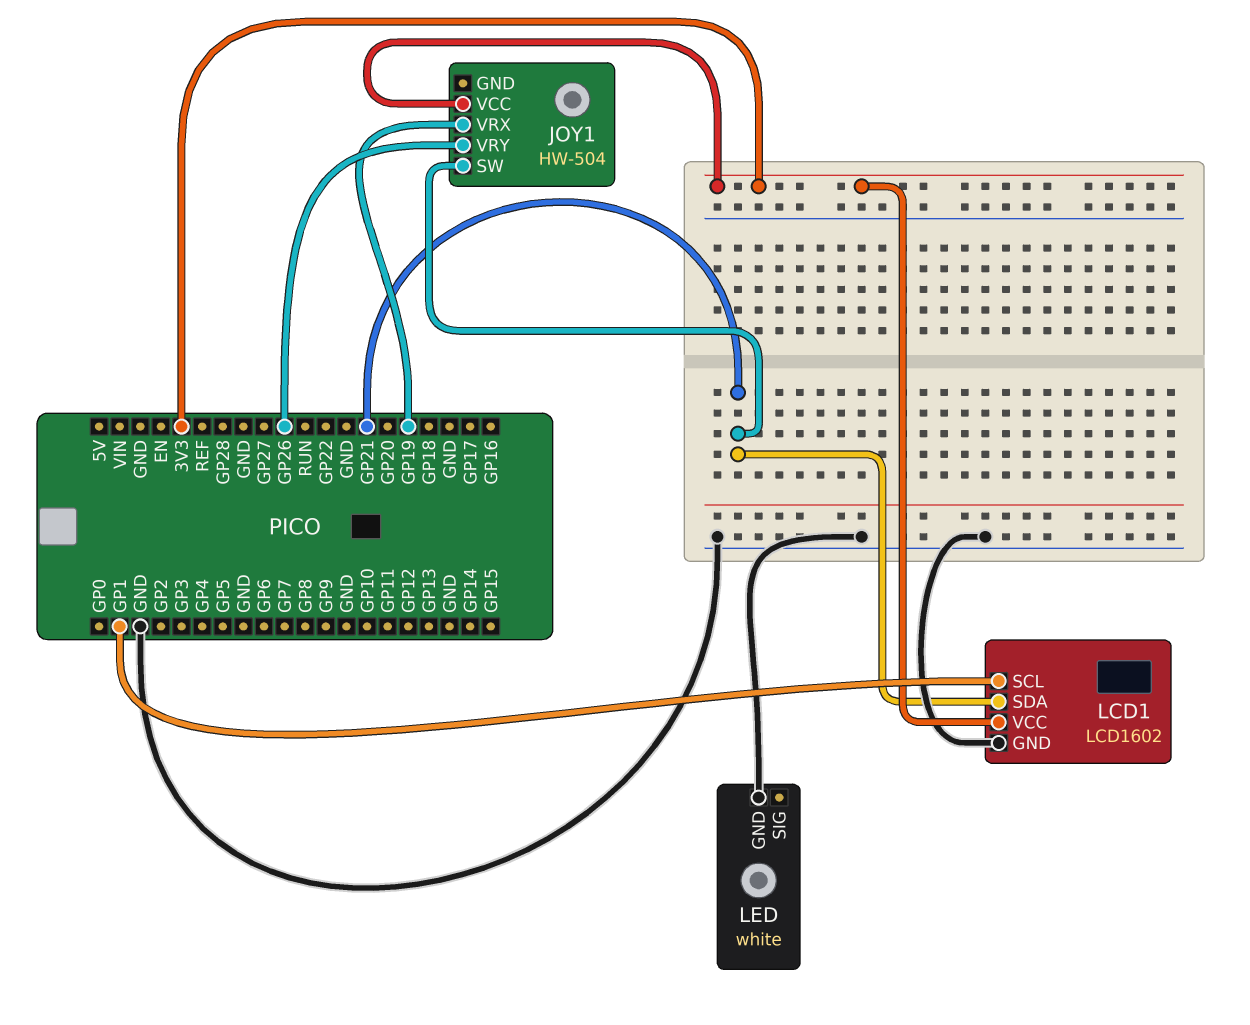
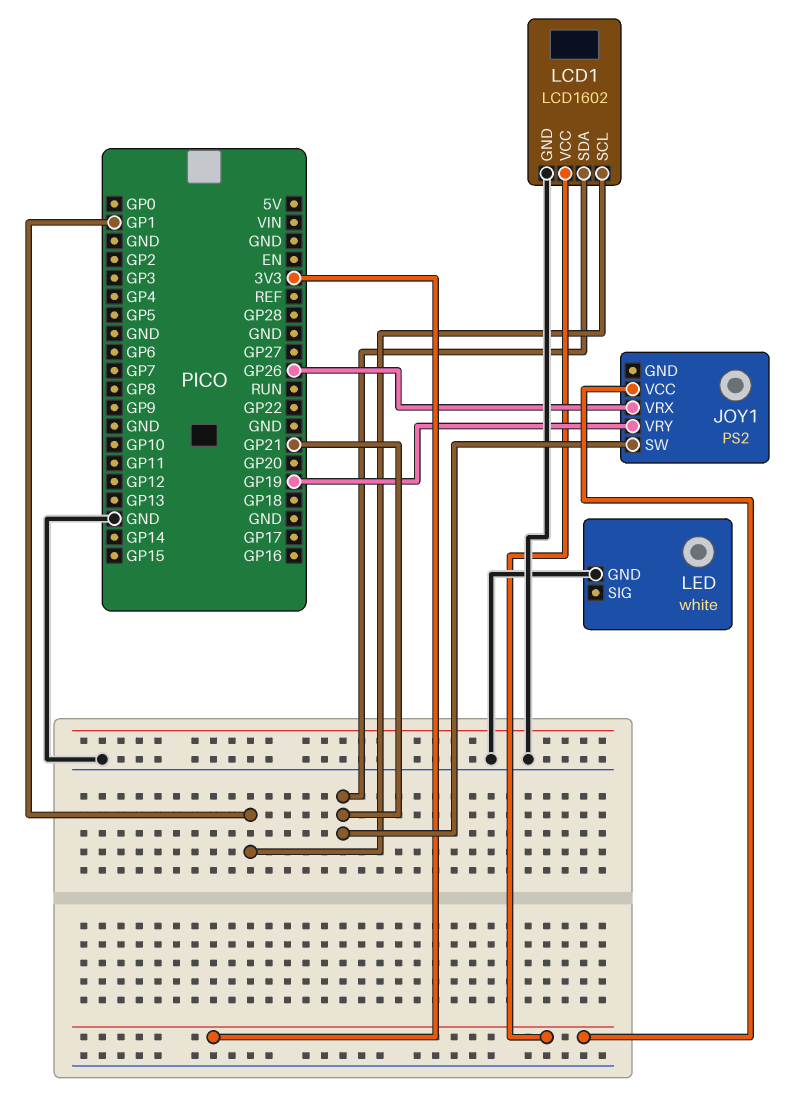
JOY1: HW-504 -> PS2
JOY1 pin VRX: GP19 -> GP26
JOY1 pin VRY: GP26 -> GP19

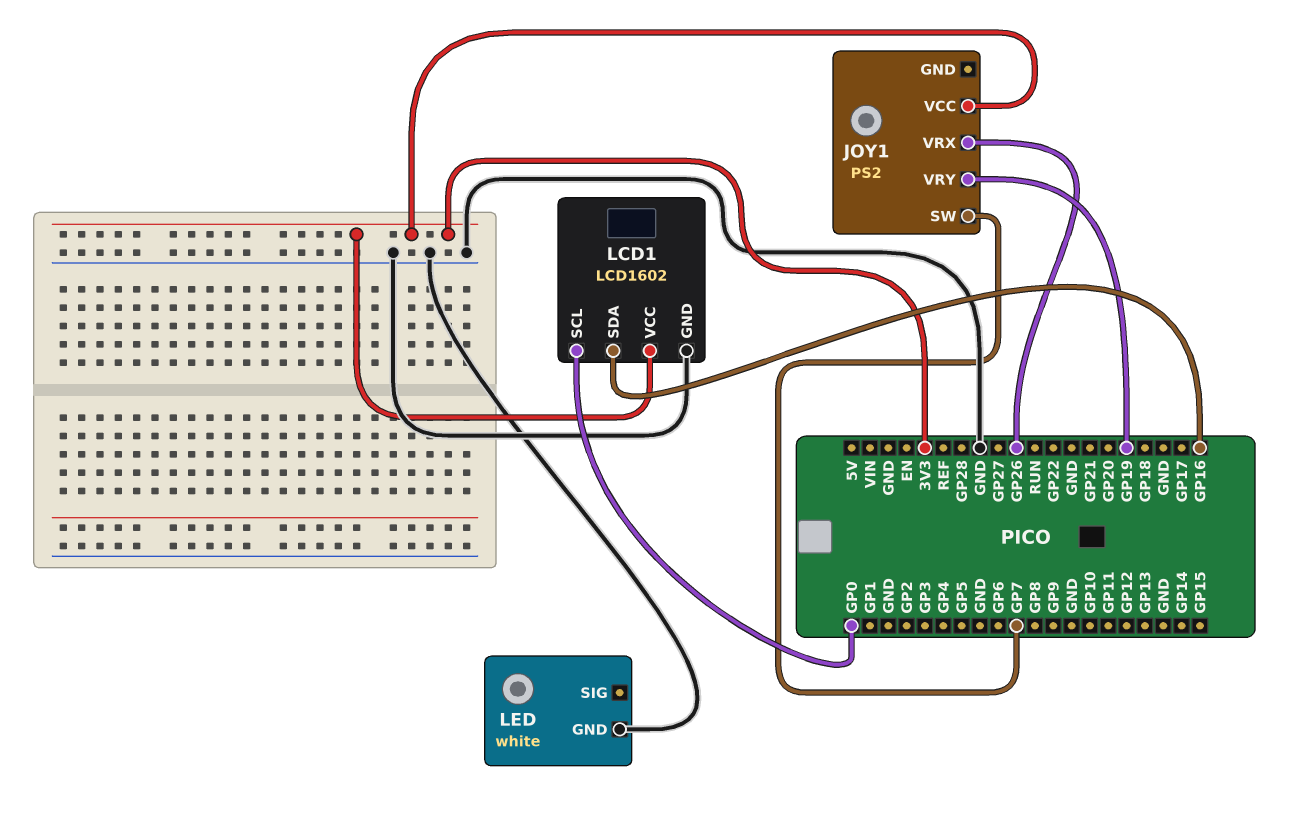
JOY1 pin SW: GP21 -> GP7
LCD1 pin SCL: GP1 -> GP0
LCD1 pin SDA: GP21 -> GP16

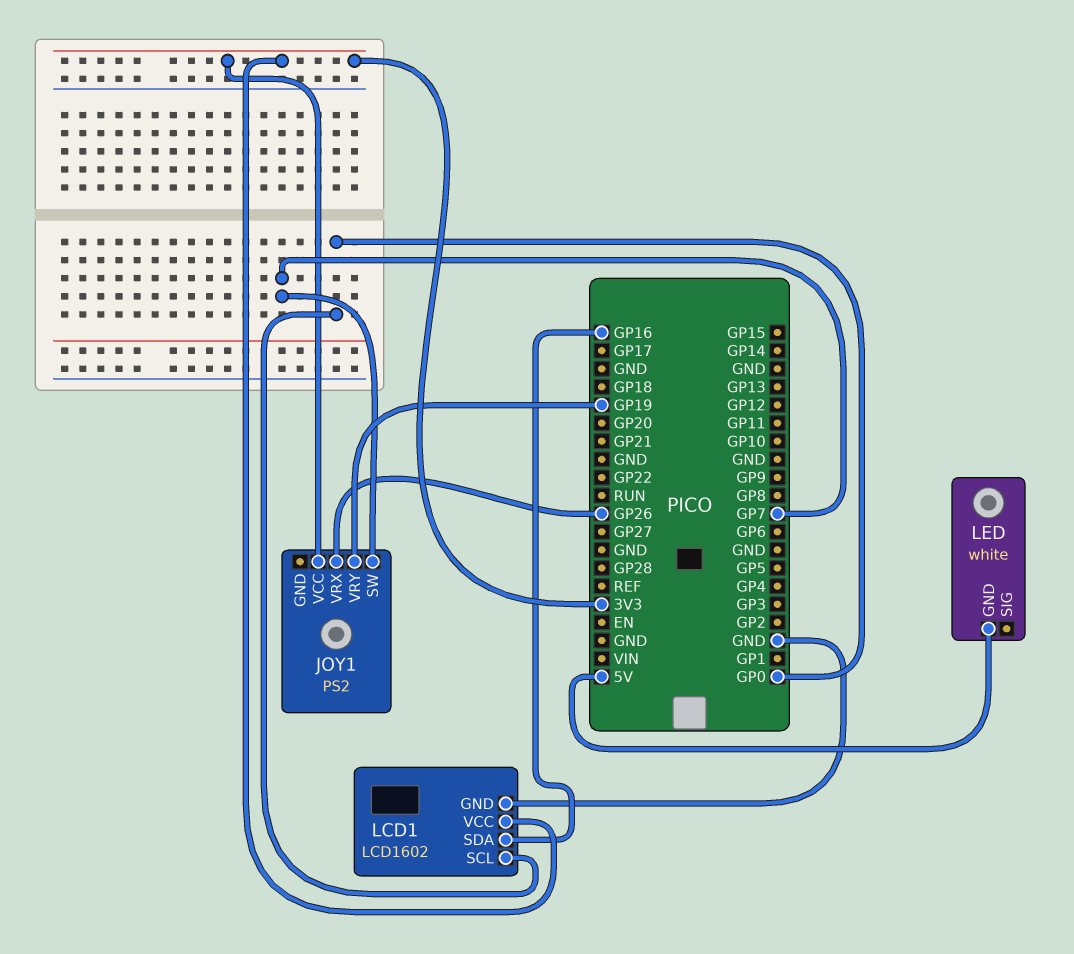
LED pin GND: GND -> 5V

